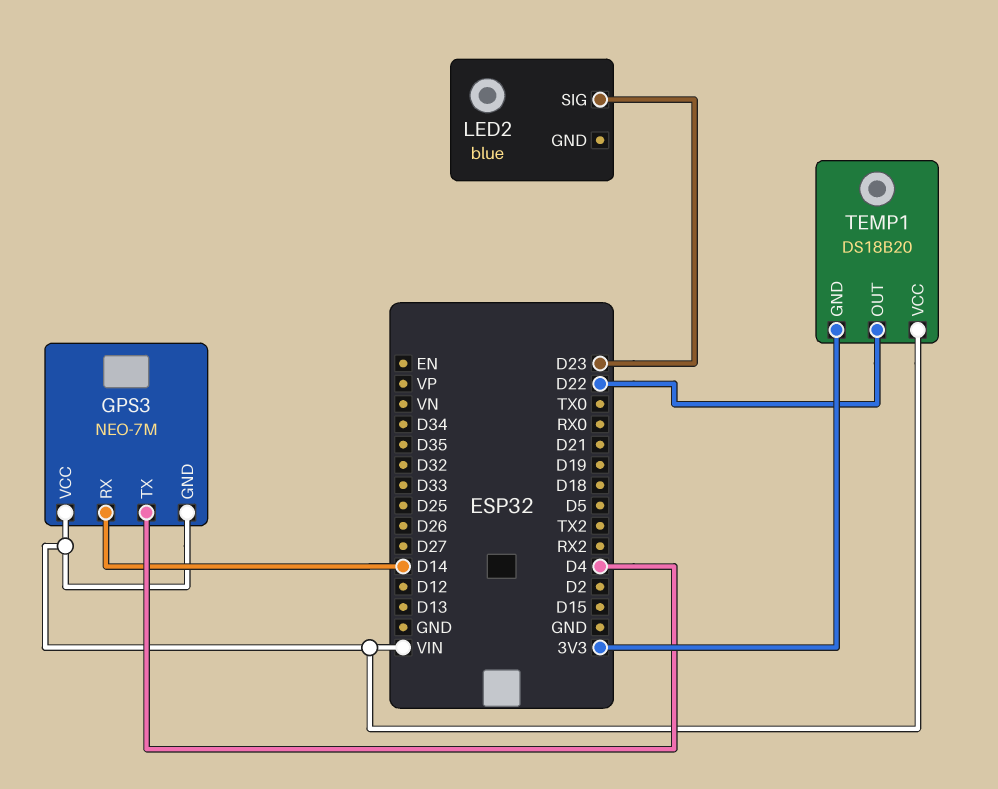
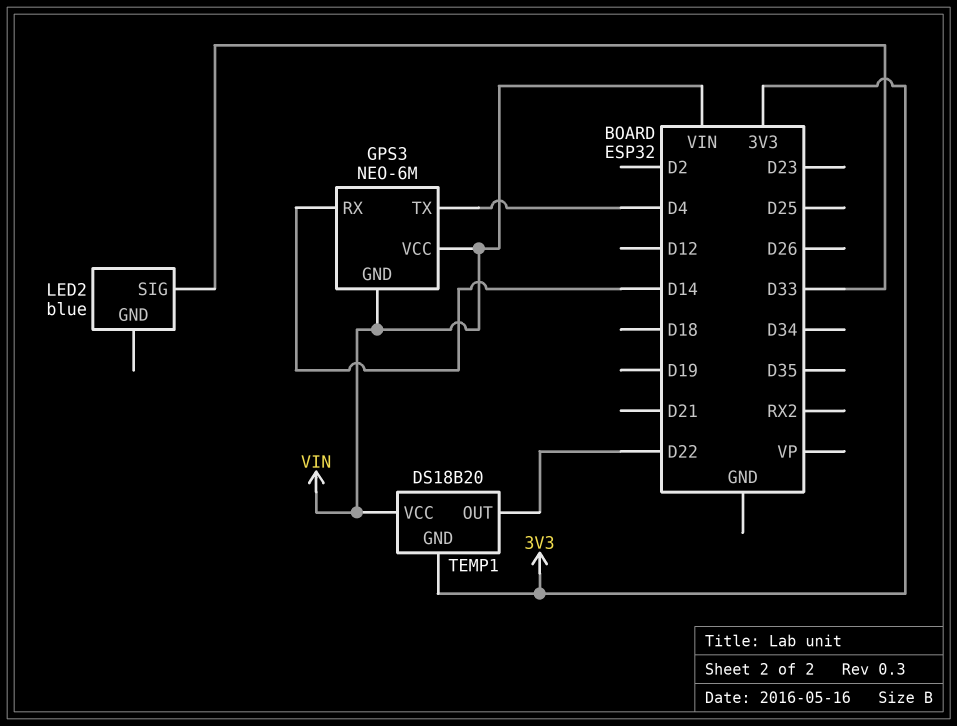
GPS3: NEO-7M -> NEO-6M
LED2 pin SIG: D23 -> D33

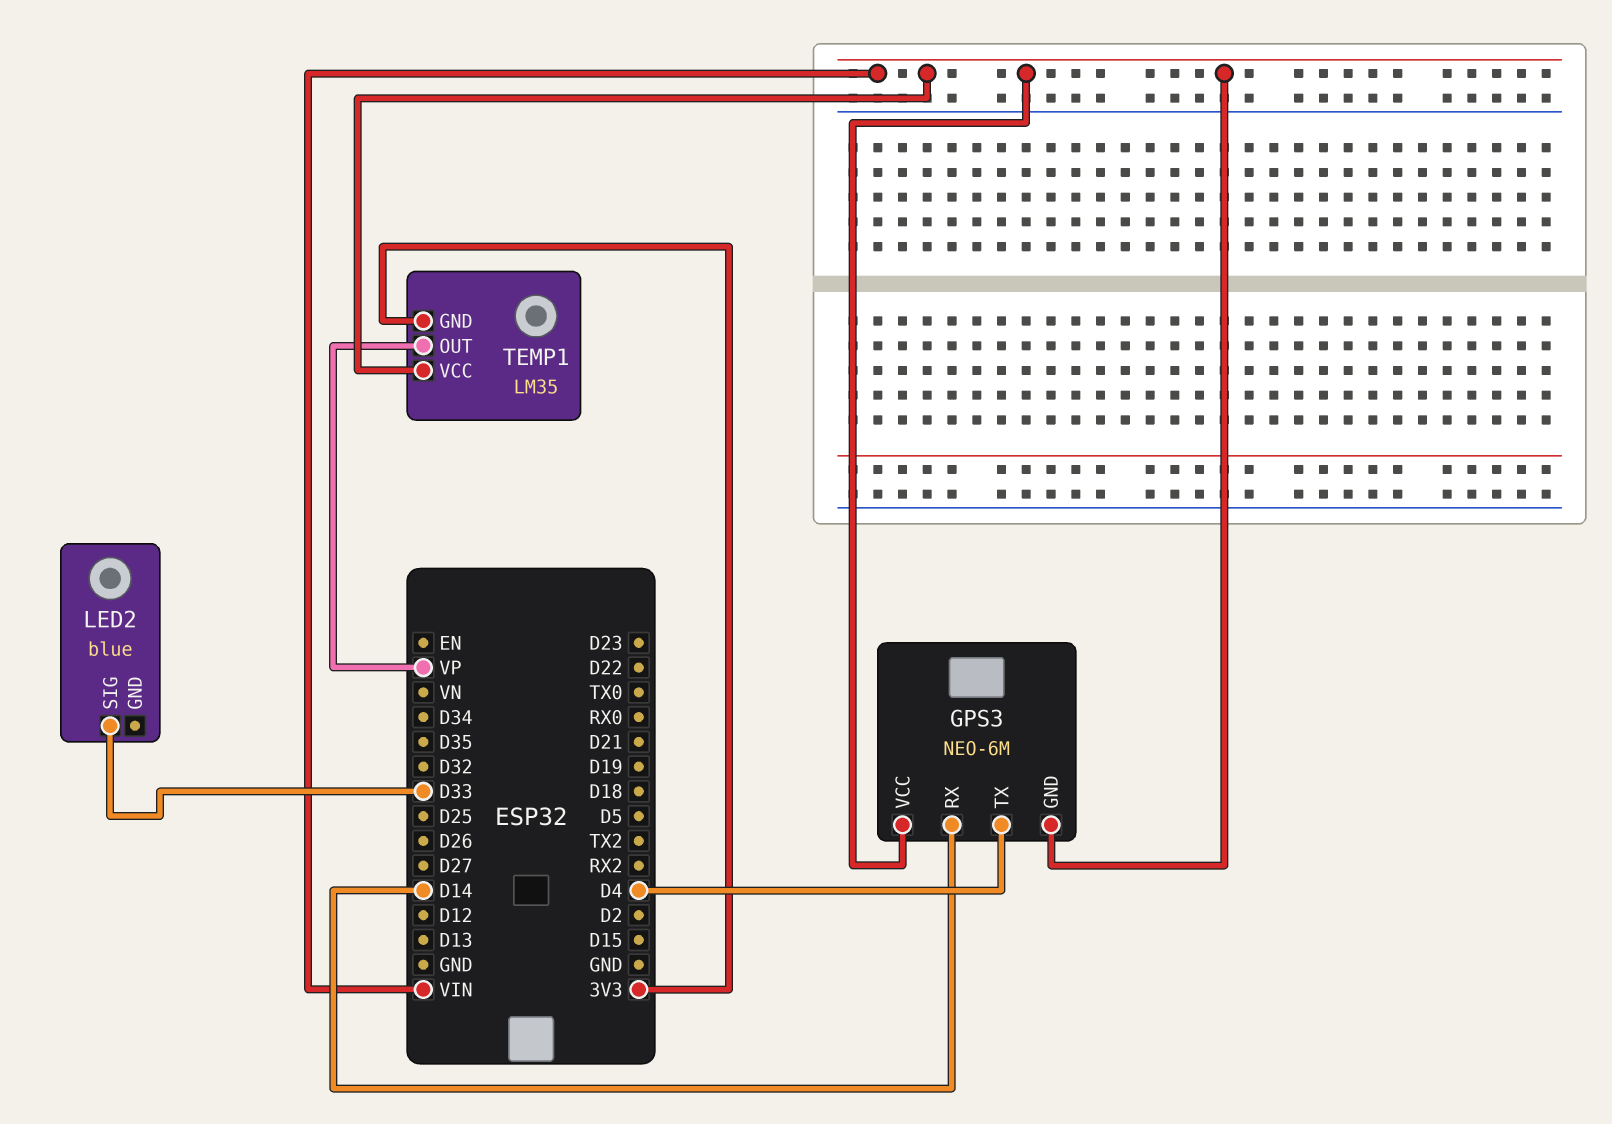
TEMP1: DS18B20 -> LM35
TEMP1 pin OUT: D22 -> VP

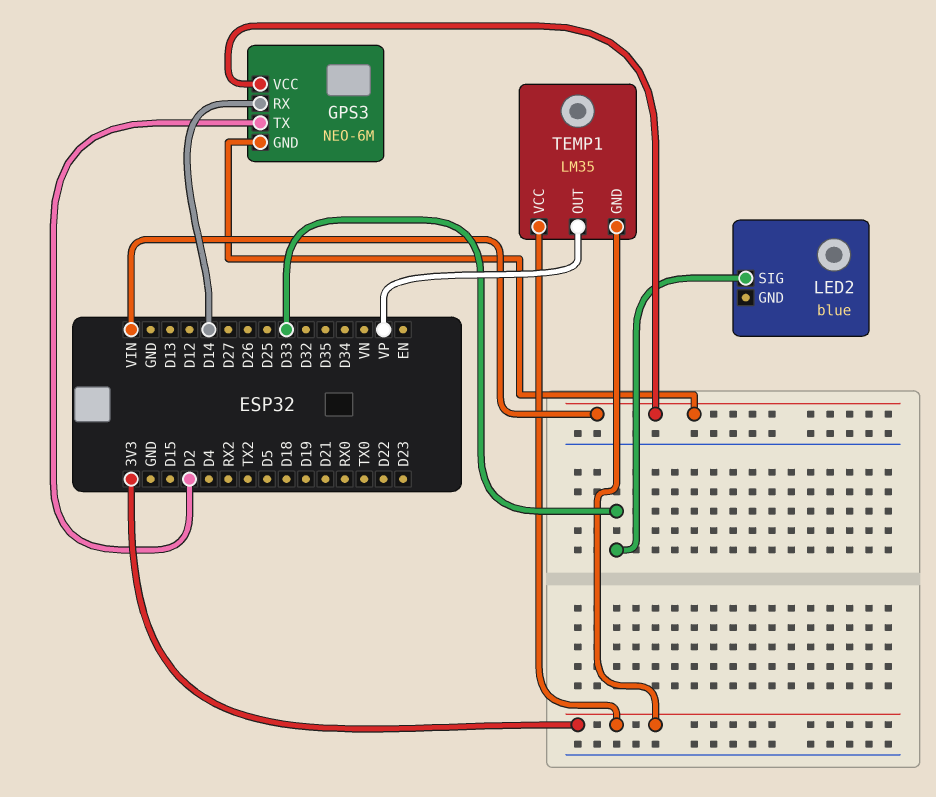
GPS3 pin TX: D4 -> D2
TEMP1 pin VCC: VIN -> 3V3

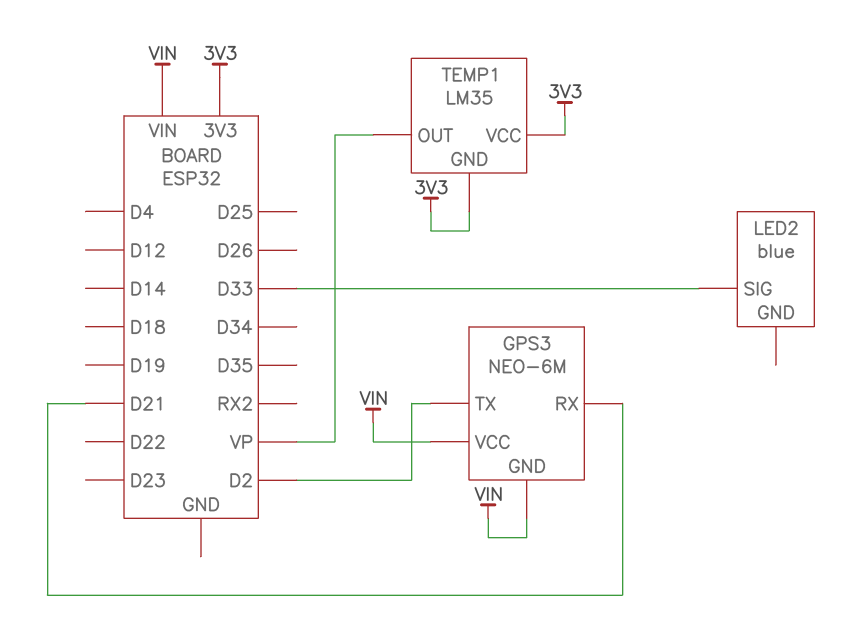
GPS3 pin RX: D14 -> D21

